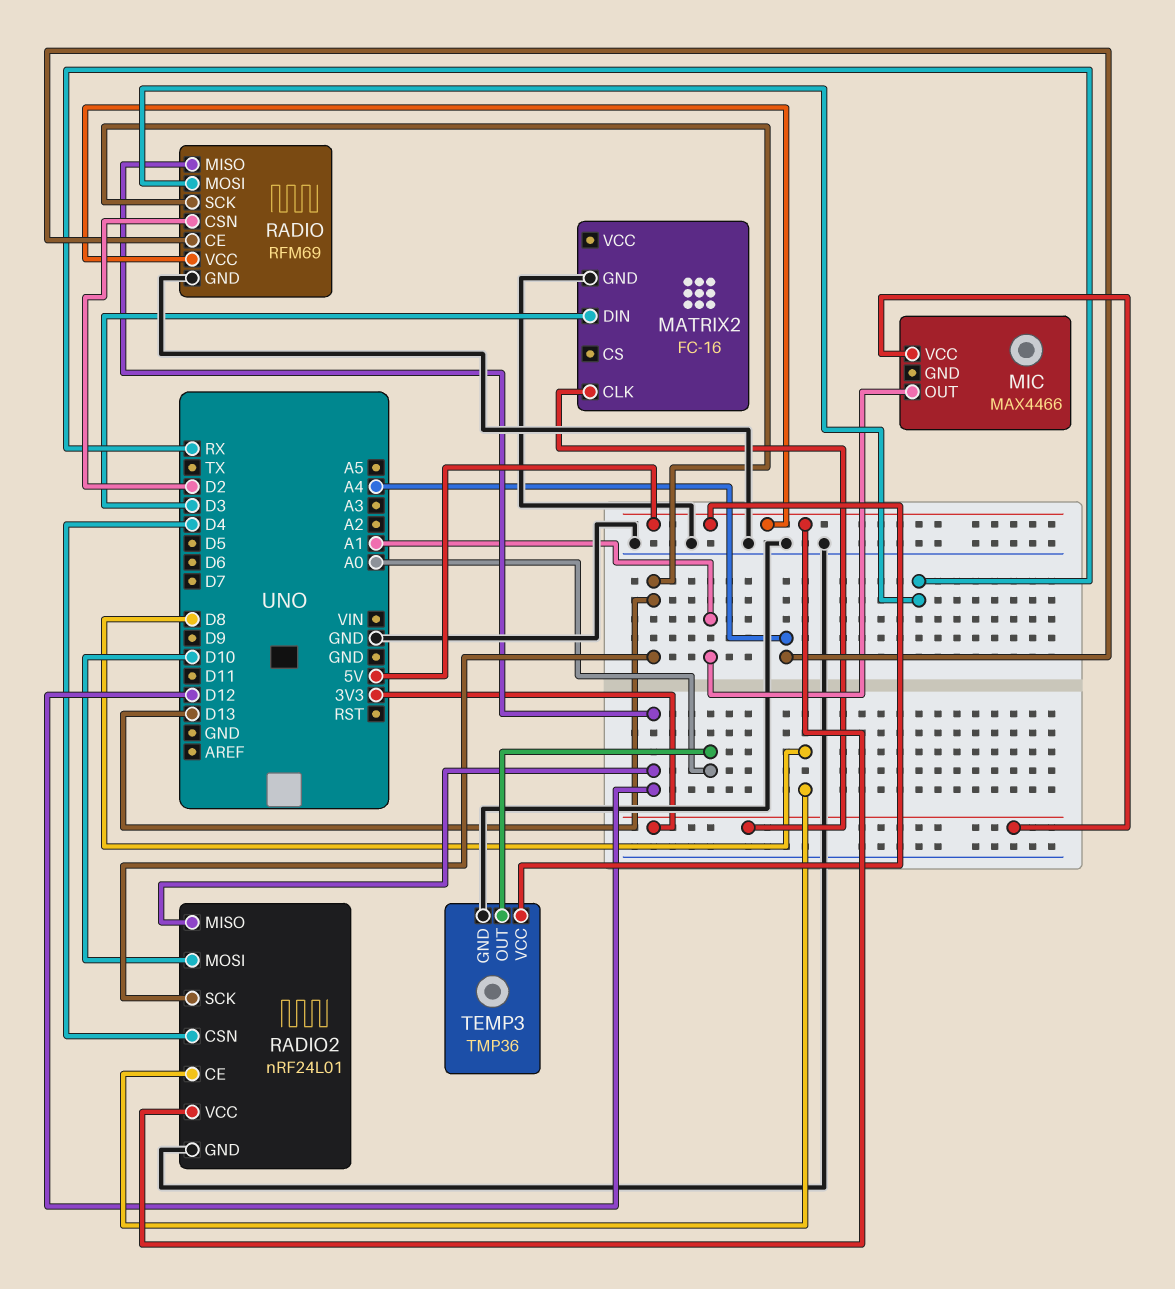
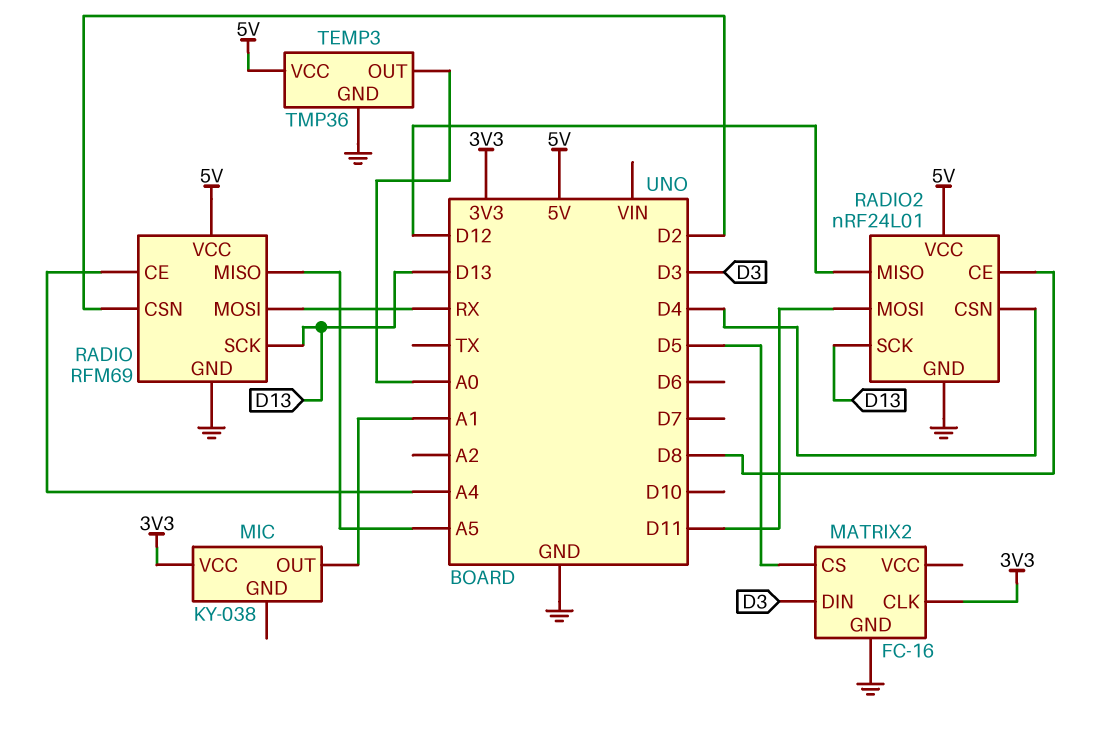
MATRIX2 pin CS: none -> D5
MIC: MAX4466 -> KY-038
RADIO pin MISO: D12 -> A5
RADIO2 pin MOSI: D10 -> D11

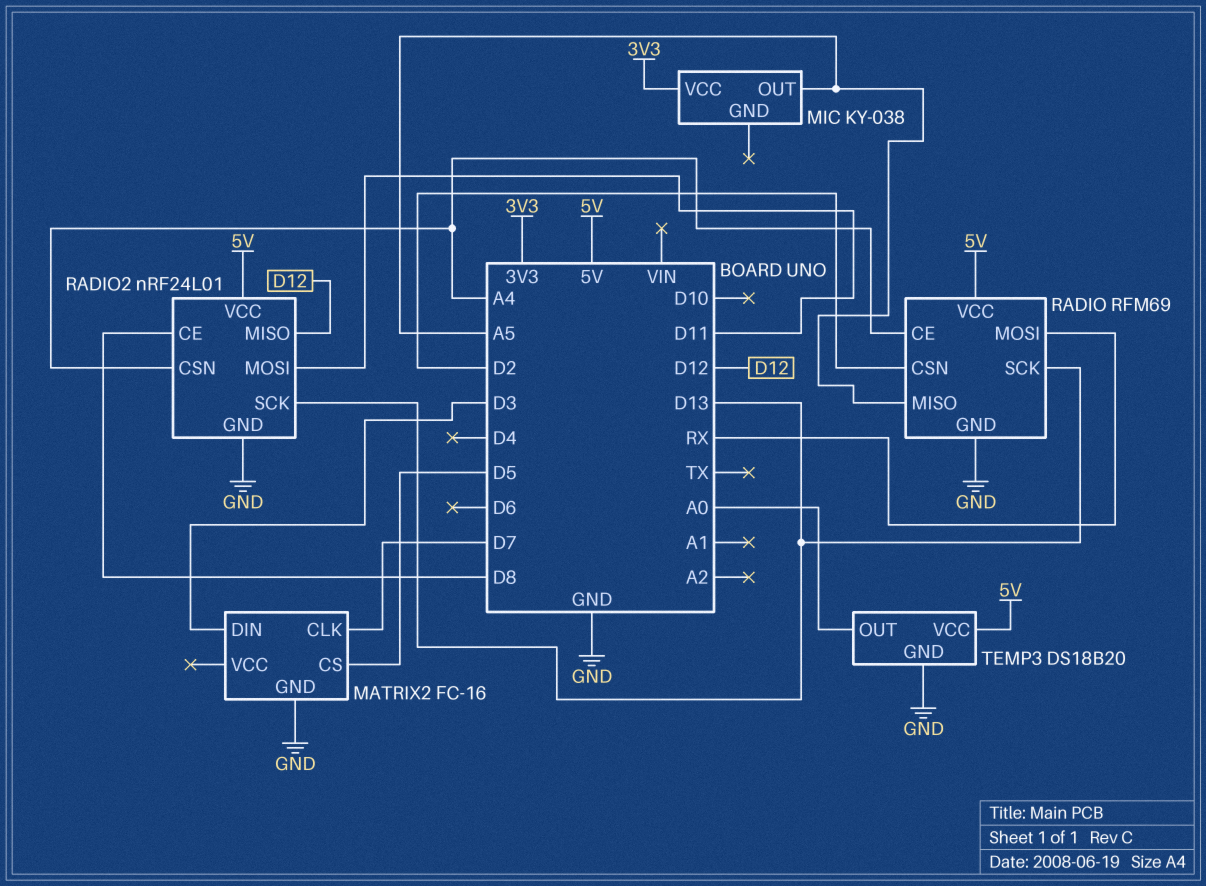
MATRIX2 pin CLK: 3V3 -> D7
MIC pin OUT: A1 -> A5
RADIO2 pin CSN: D4 -> A4
TEMP3: TMP36 -> DS18B20

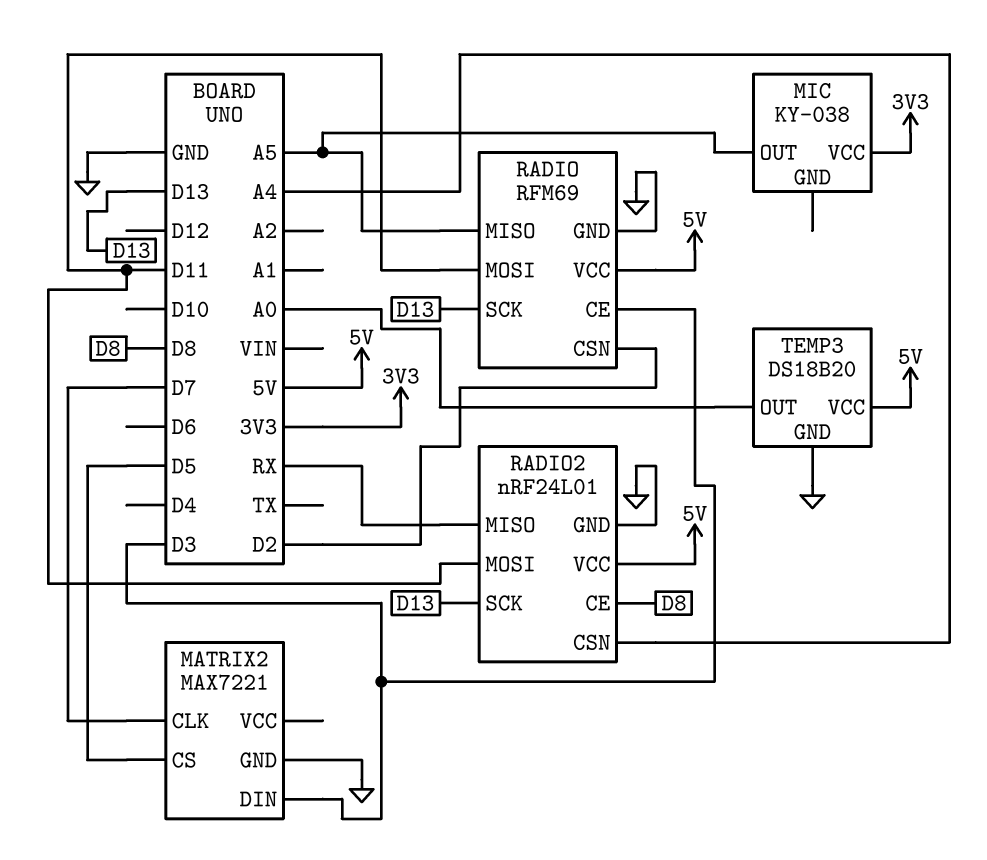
MATRIX2: FC-16 -> MAX7221
RADIO pin CE: A4 -> D3
RADIO pin MOSI: RX -> D11
RADIO2 pin MISO: D12 -> RX

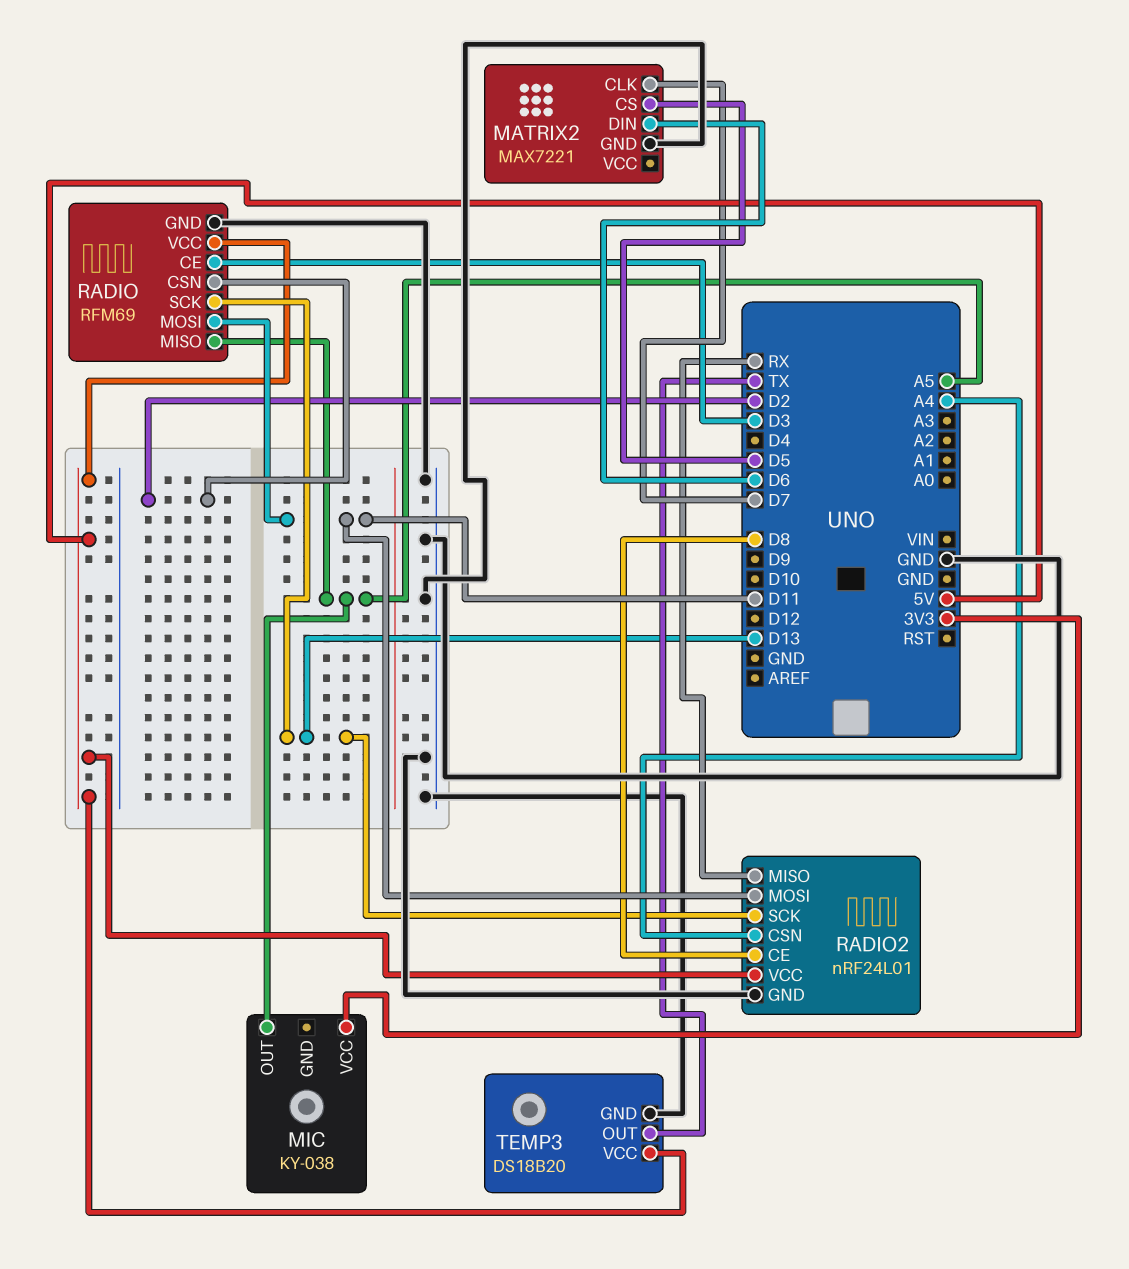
MATRIX2 pin DIN: D3 -> D6
TEMP3 pin OUT: A0 -> TX

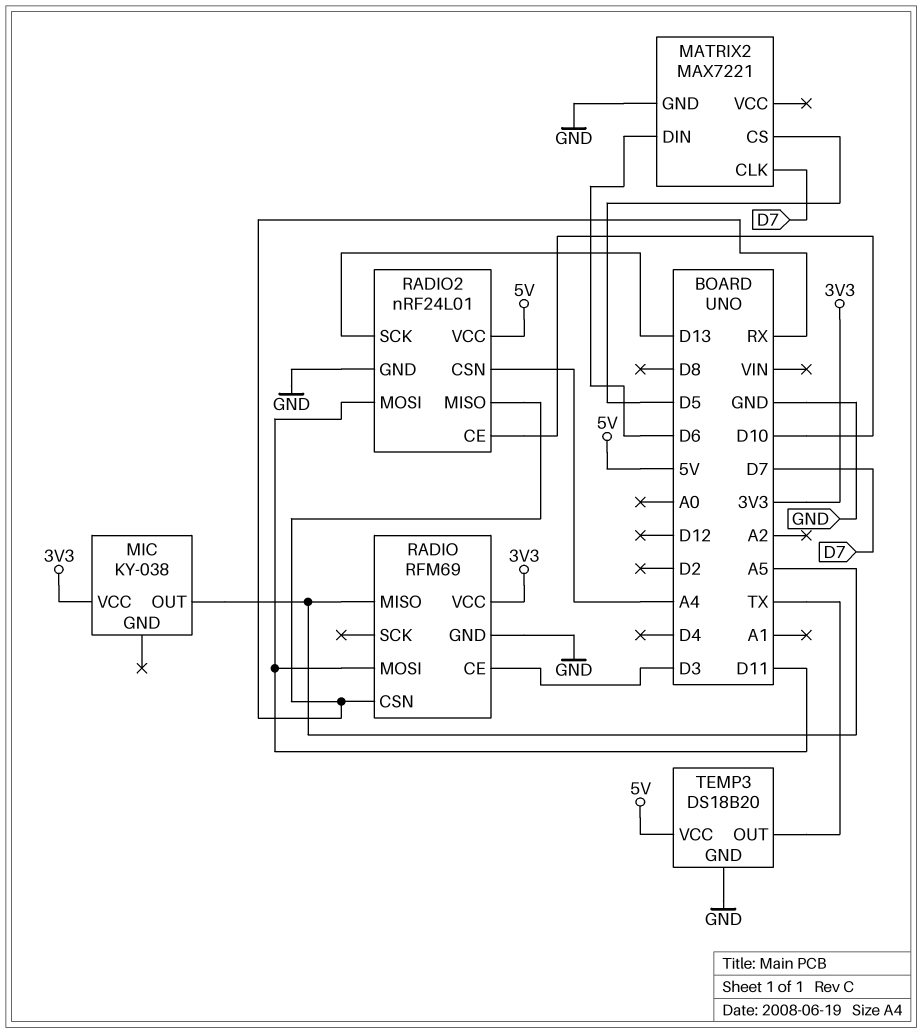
RADIO pin CSN: D2 -> RX
RADIO pin SCK: D13 -> none
RADIO pin VCC: 5V -> 3V3
RADIO2 pin CE: D8 -> D10

